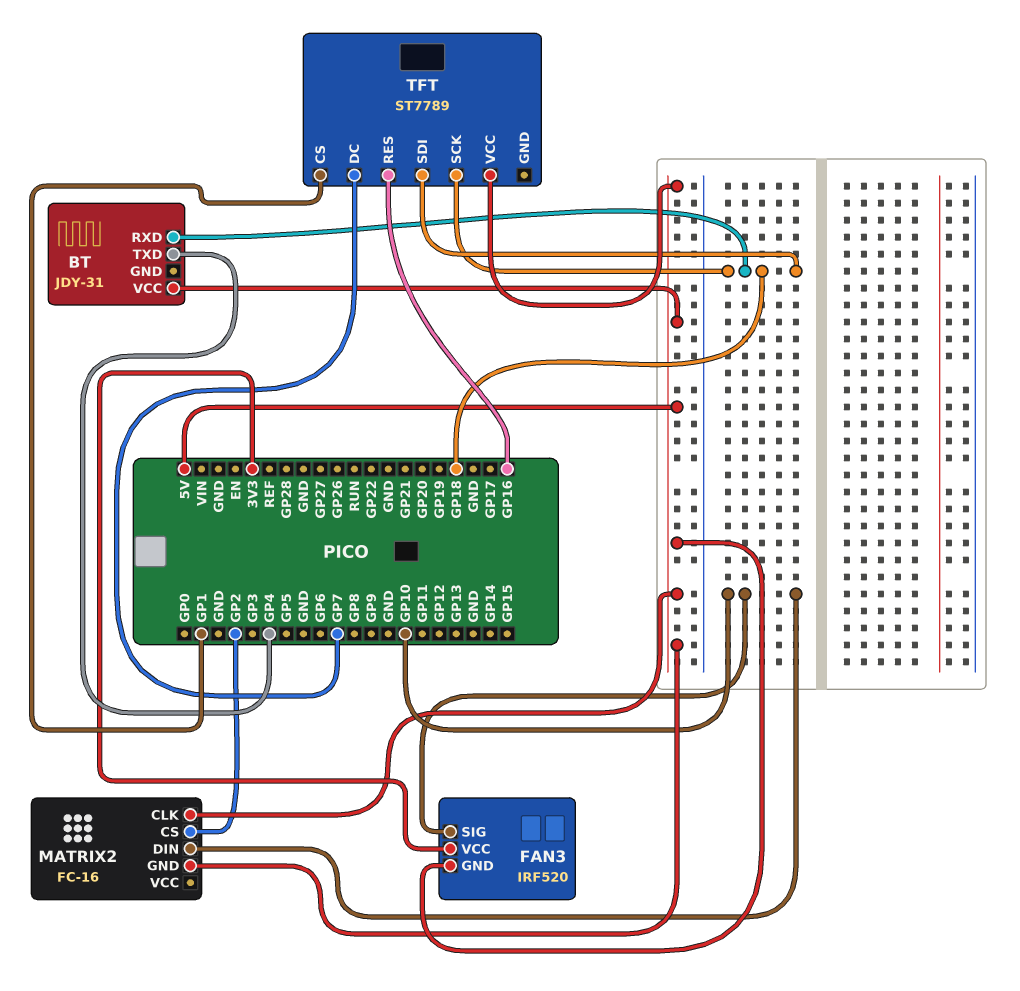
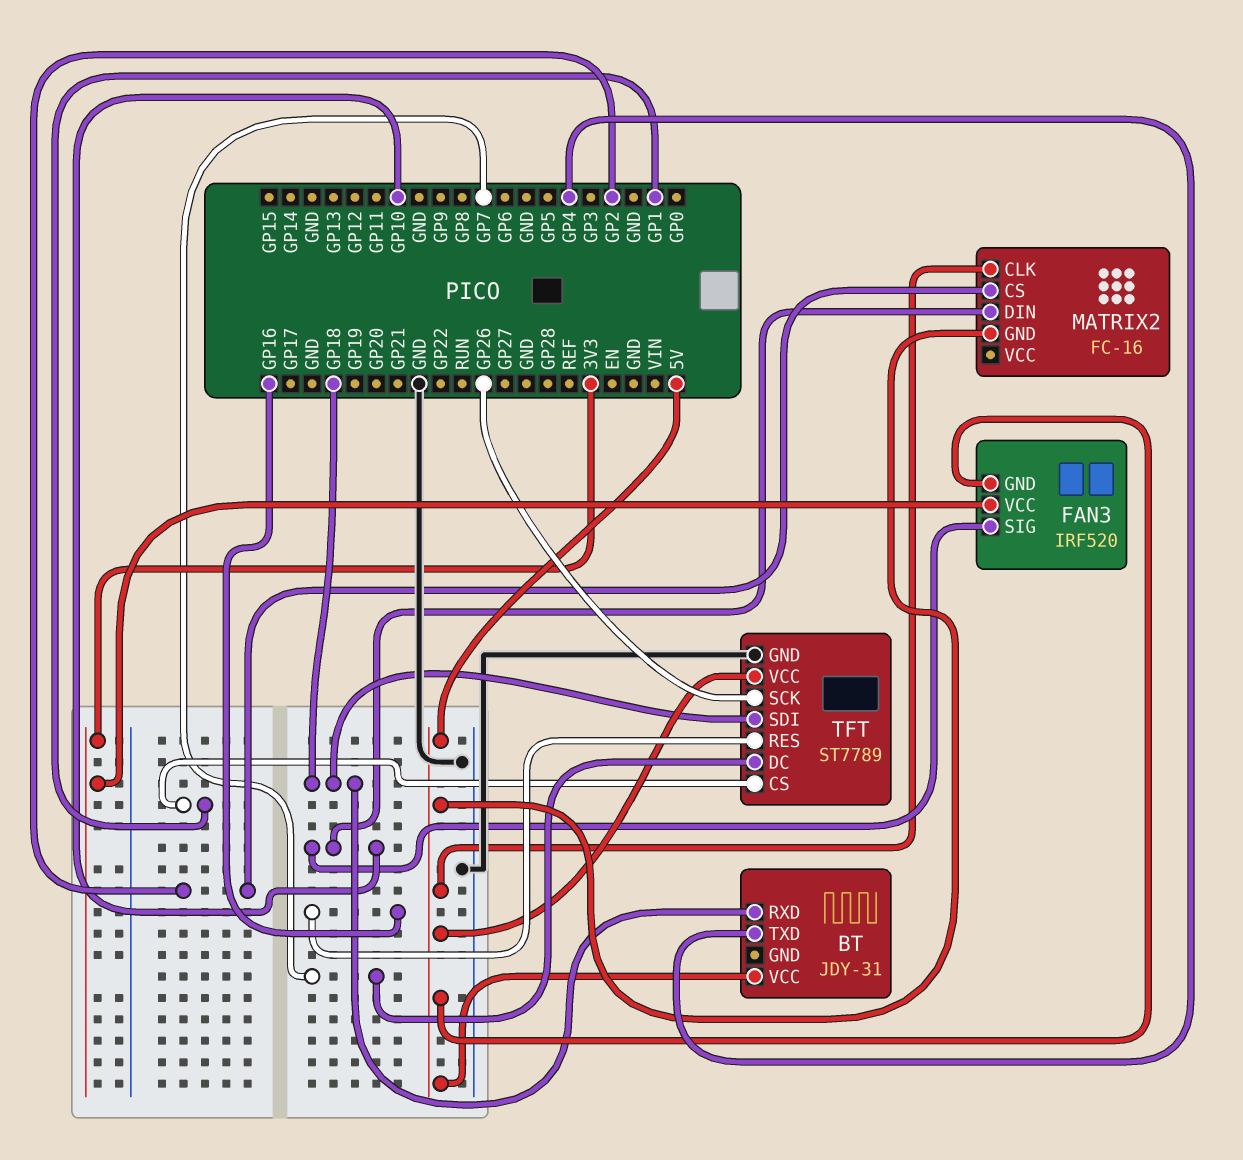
TFT pin GND: none -> GND
TFT pin SCK: GP18 -> GP26

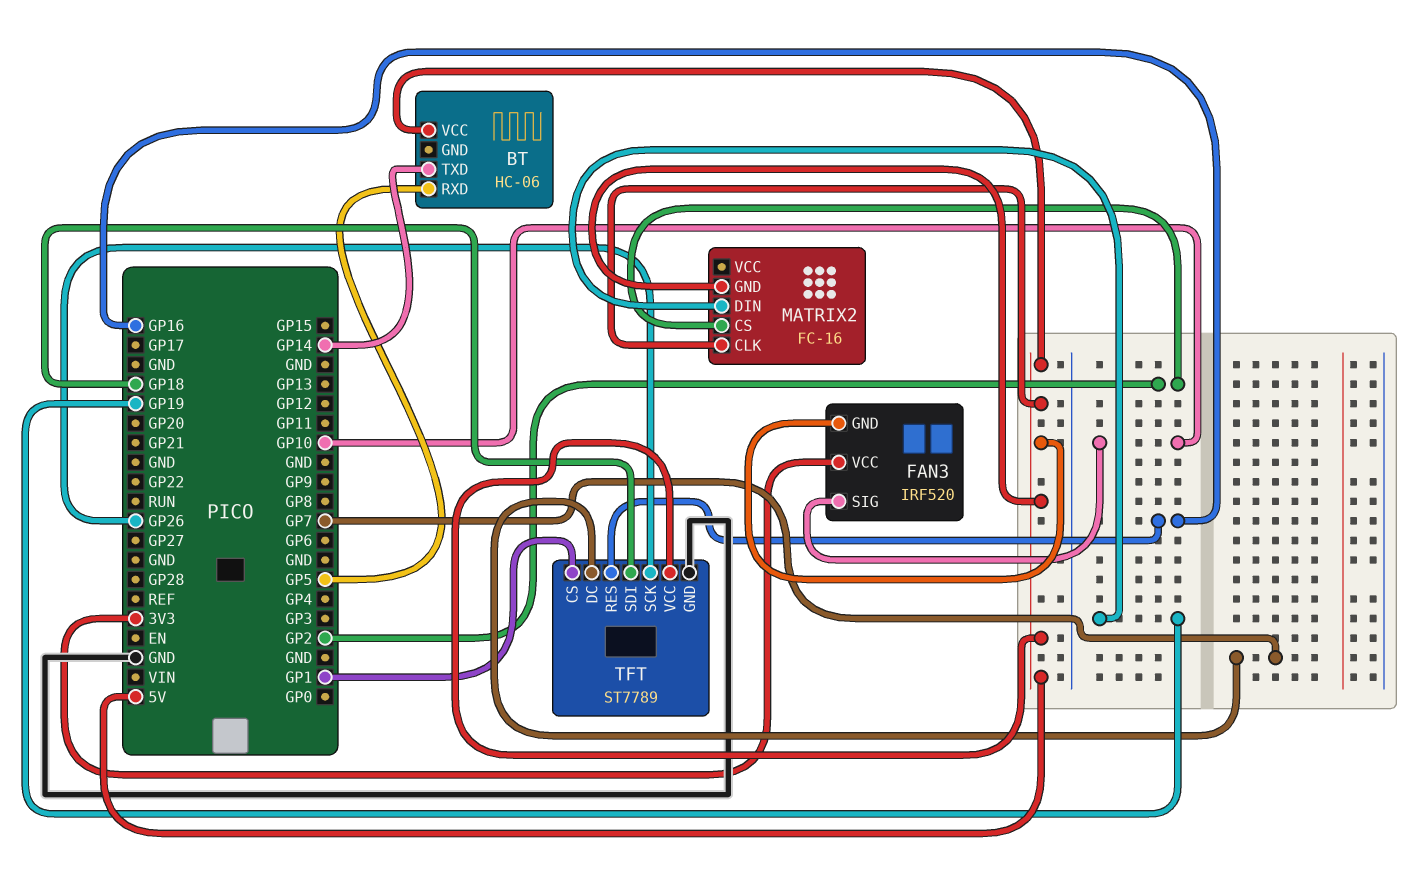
BT: JDY-31 -> HC-06
BT pin RXD: GP18 -> GP5
BT pin TXD: GP4 -> GP14
MATRIX2 pin DIN: GP10 -> GP19

